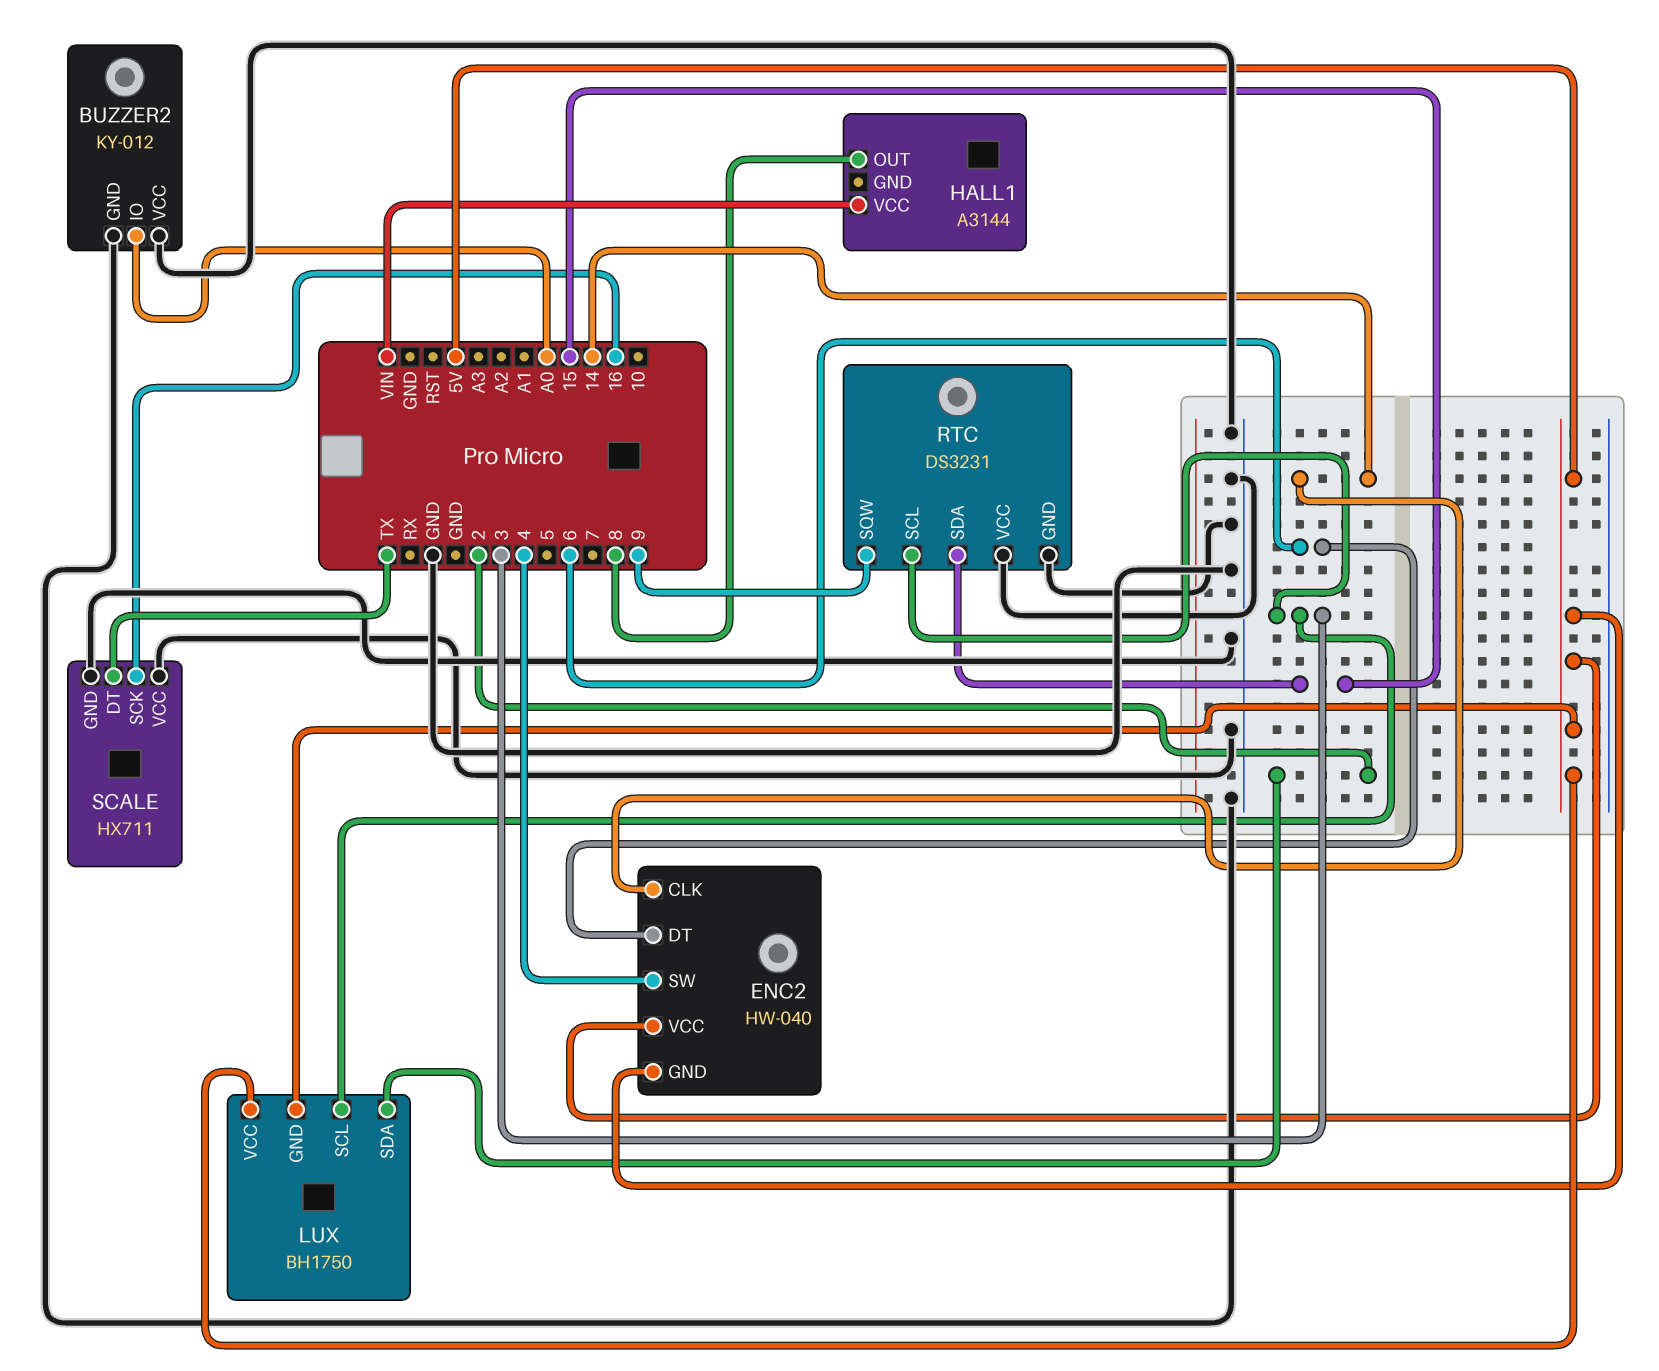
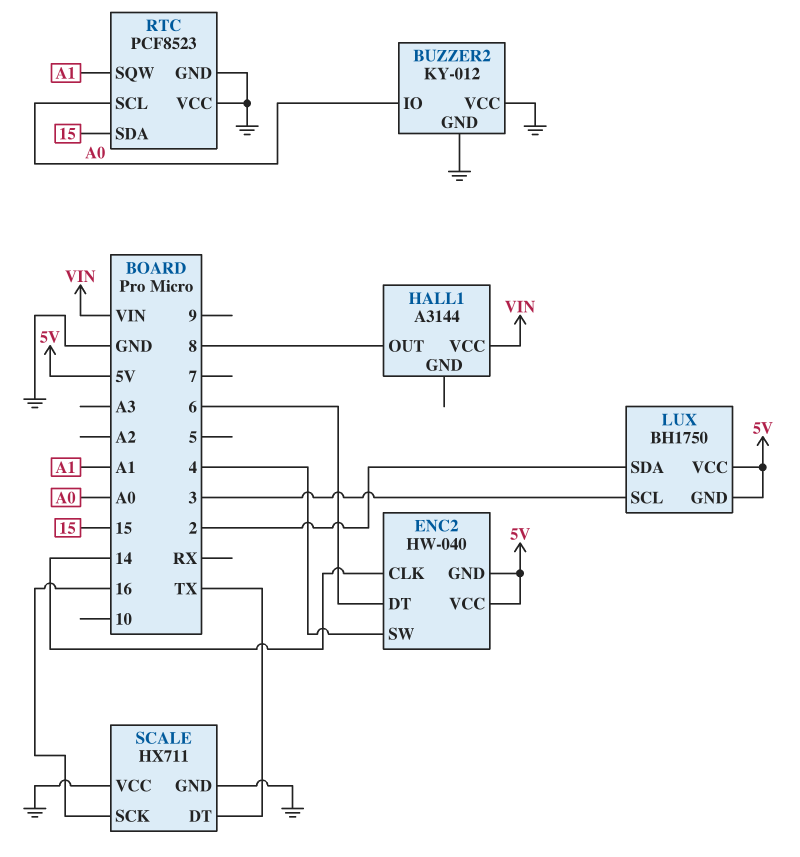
RTC: DS3231 -> PCF8523
RTC pin SCL: 3 -> A0
RTC pin SQW: 9 -> A1

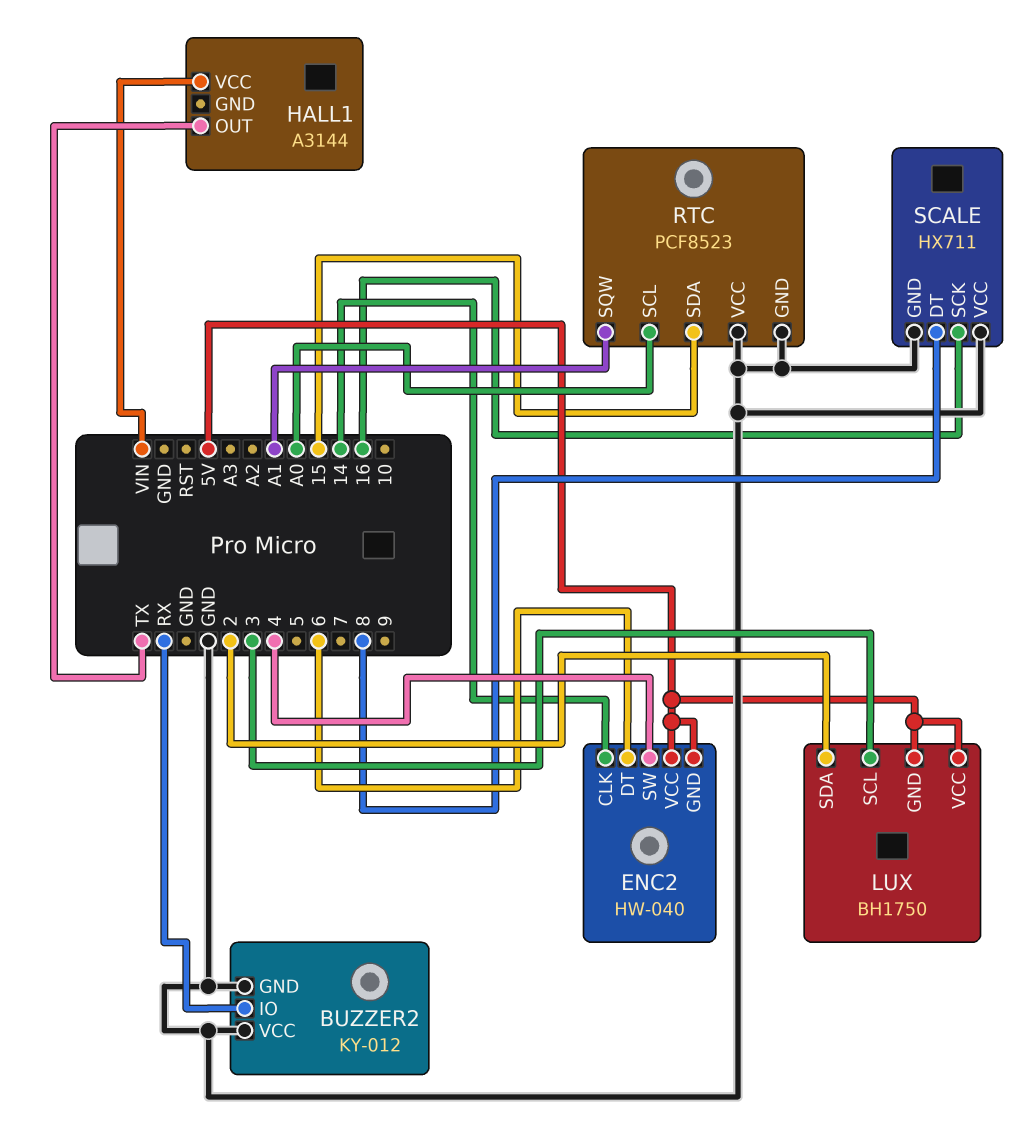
BUZZER2 pin IO: A0 -> RX
HALL1 pin OUT: 8 -> TX
SCALE pin DT: TX -> 8

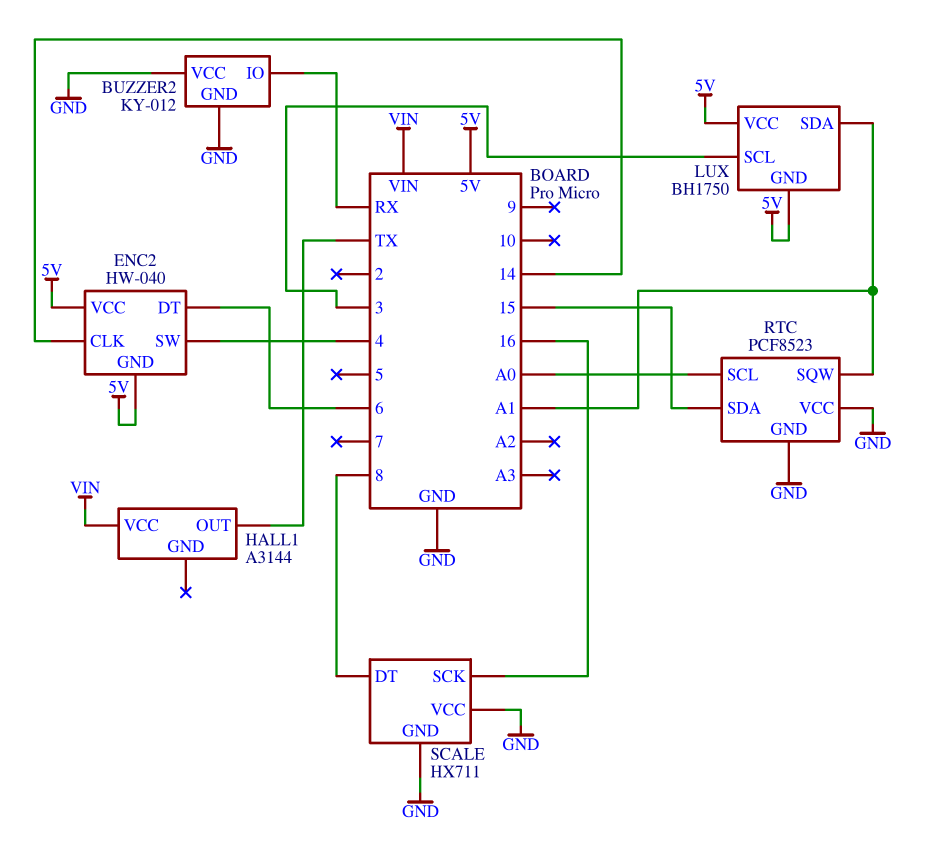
LUX pin SDA: 2 -> A1

